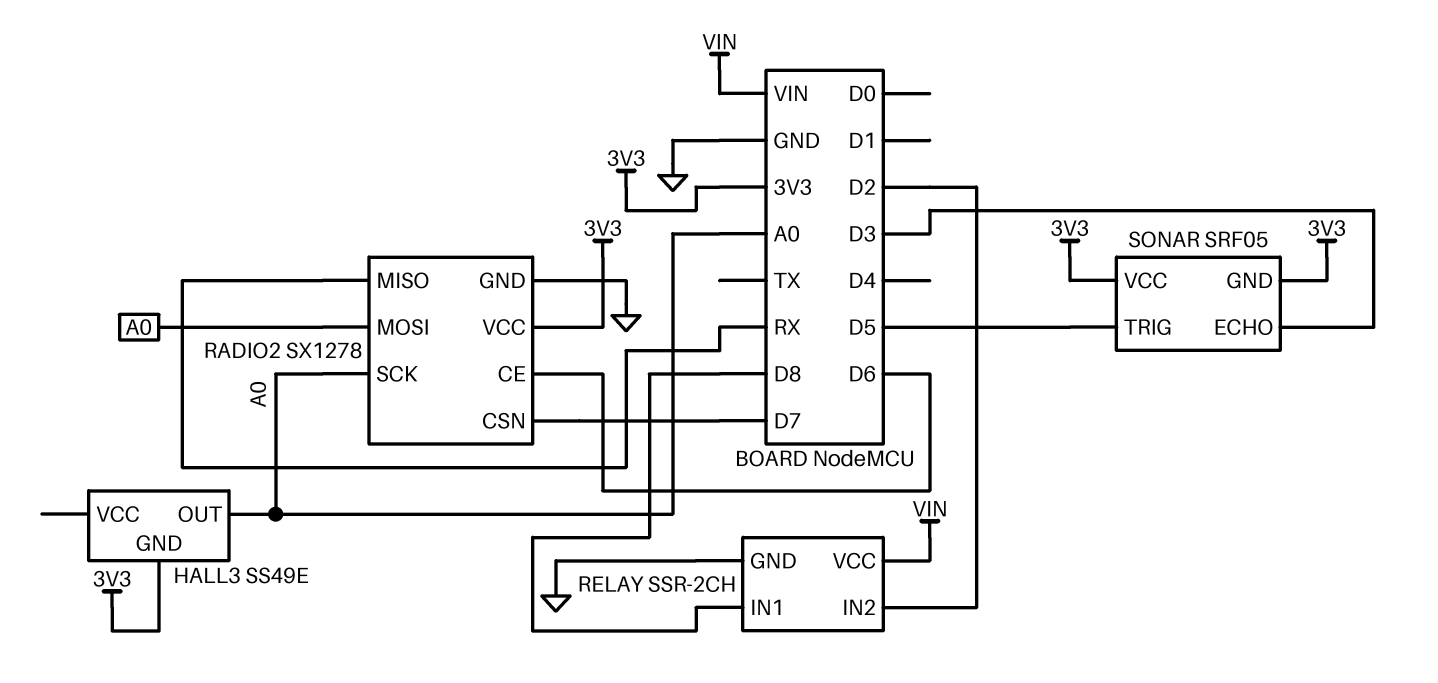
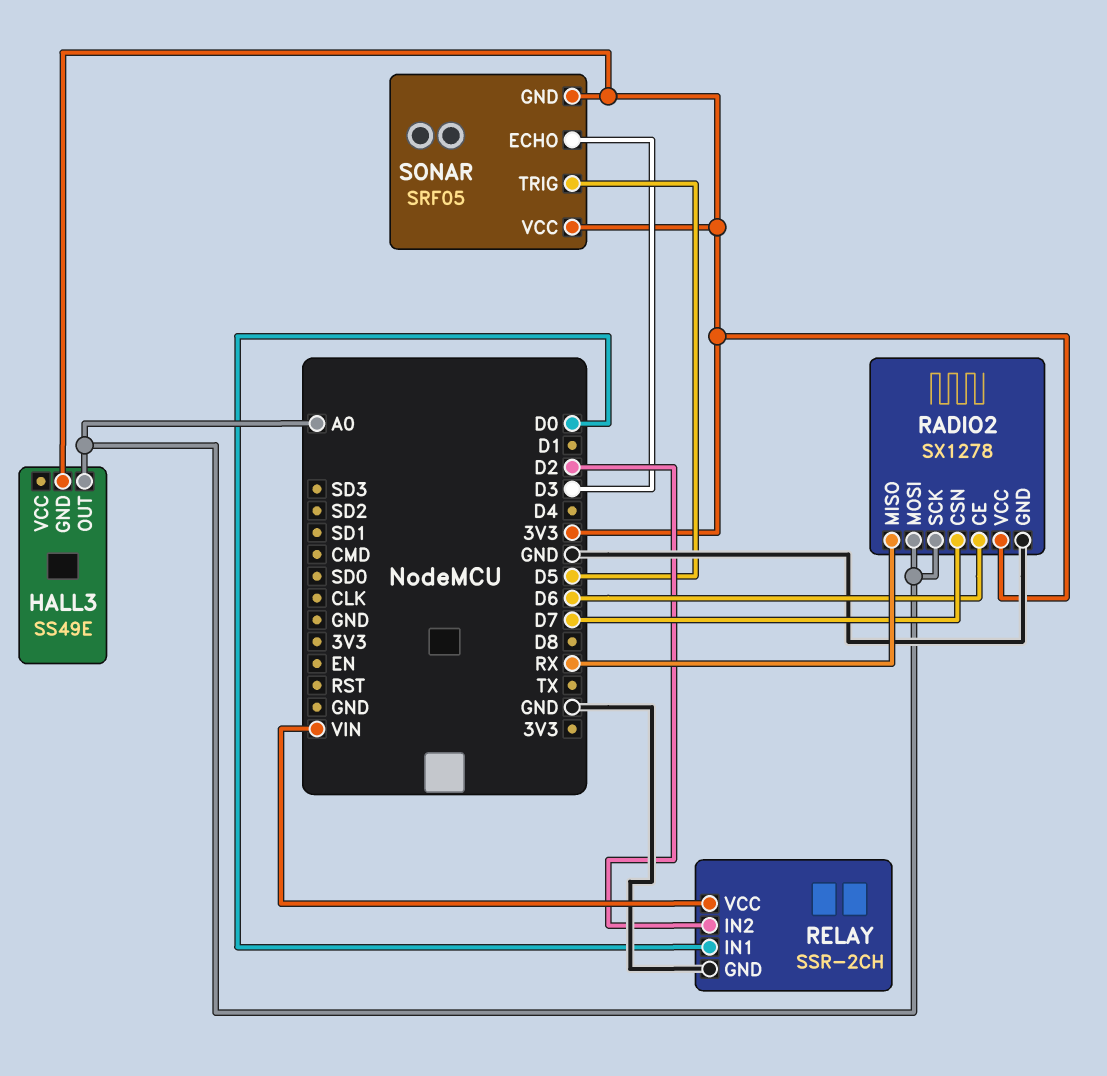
RELAY pin IN1: D8 -> D0

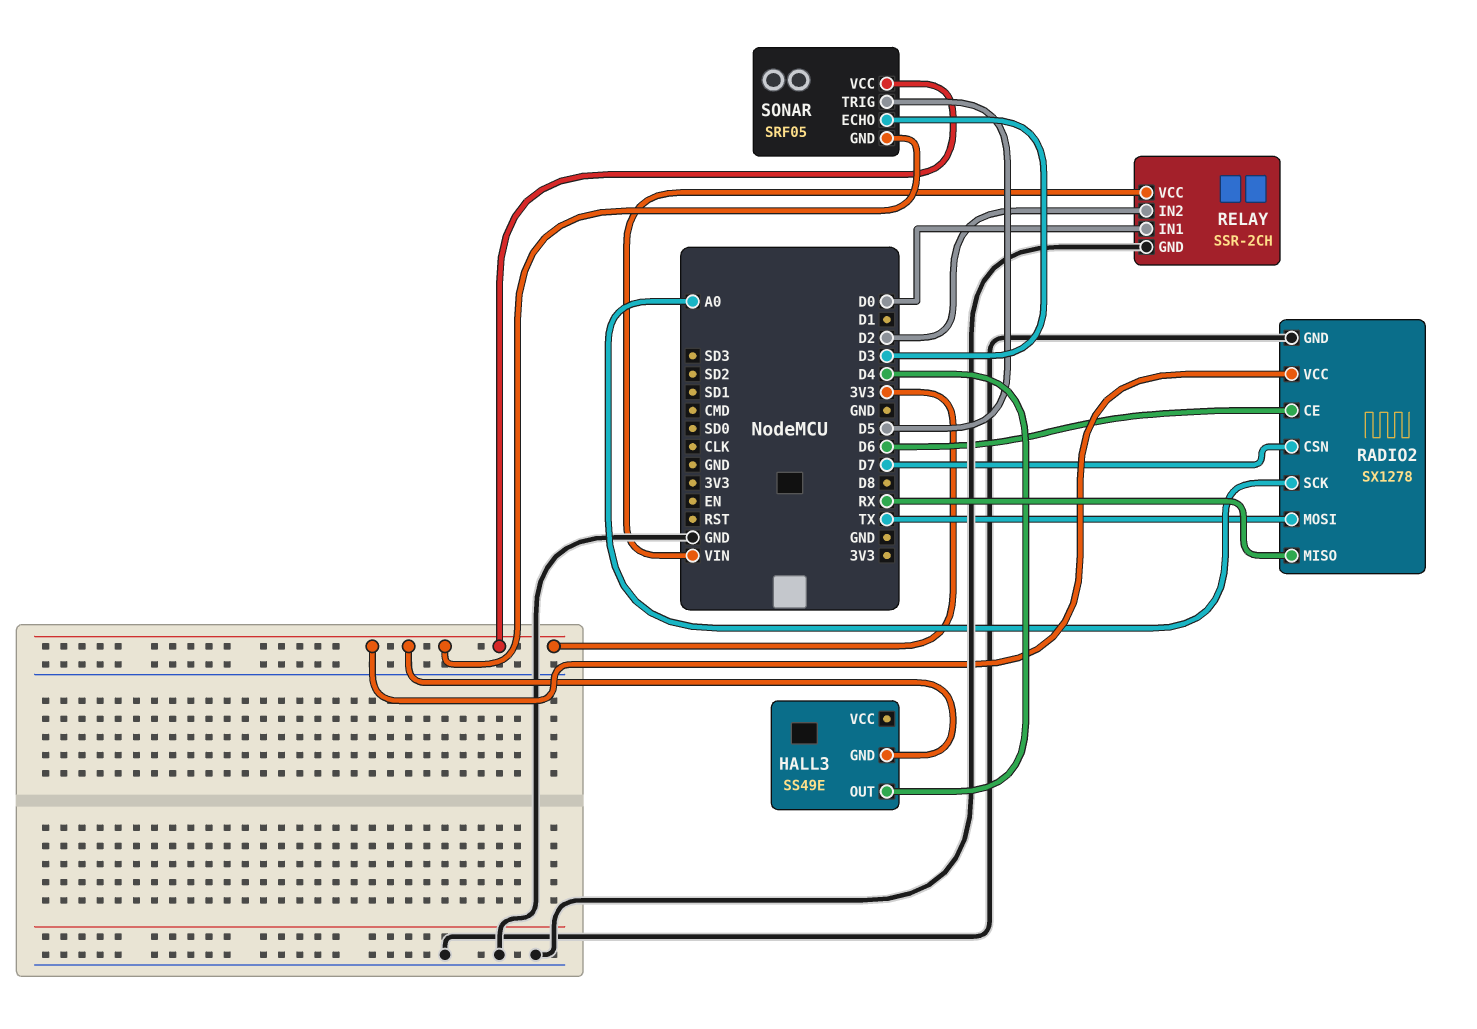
HALL3 pin OUT: A0 -> D4
RADIO2 pin MOSI: A0 -> TX

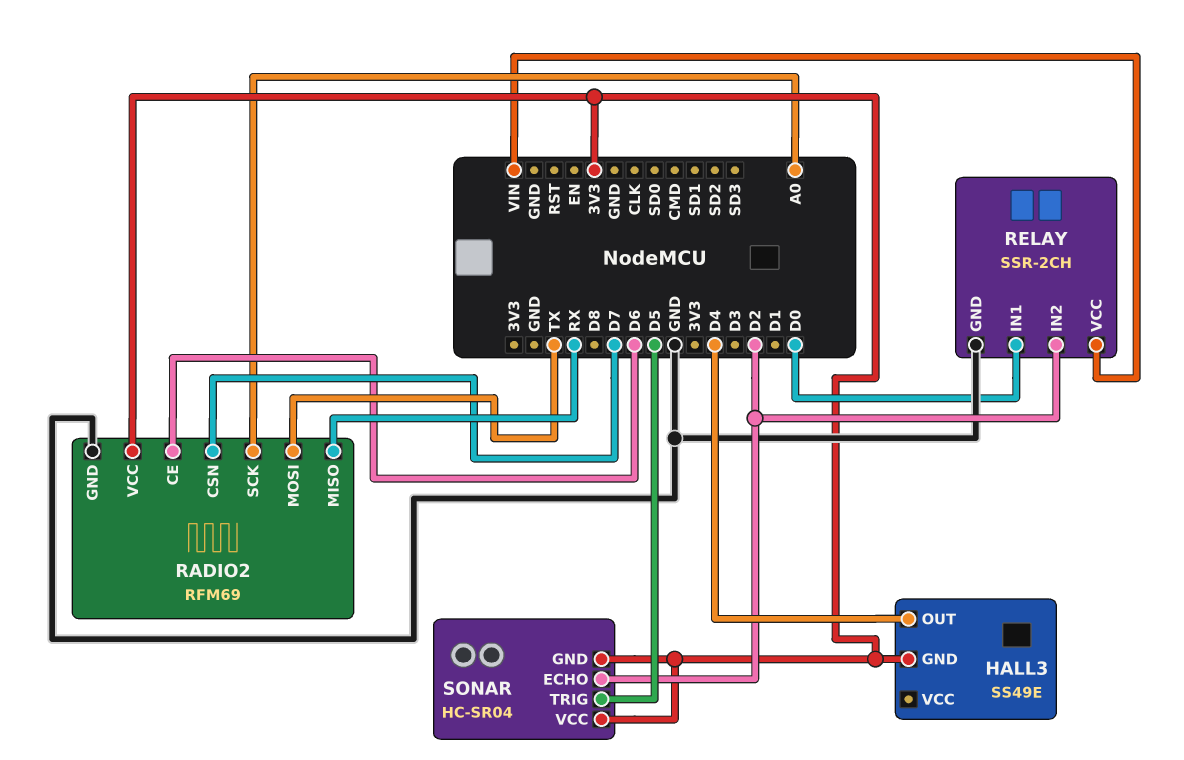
RADIO2: SX1278 -> RFM69
SONAR: SRF05 -> HC-SR04
SONAR pin ECHO: D3 -> D2

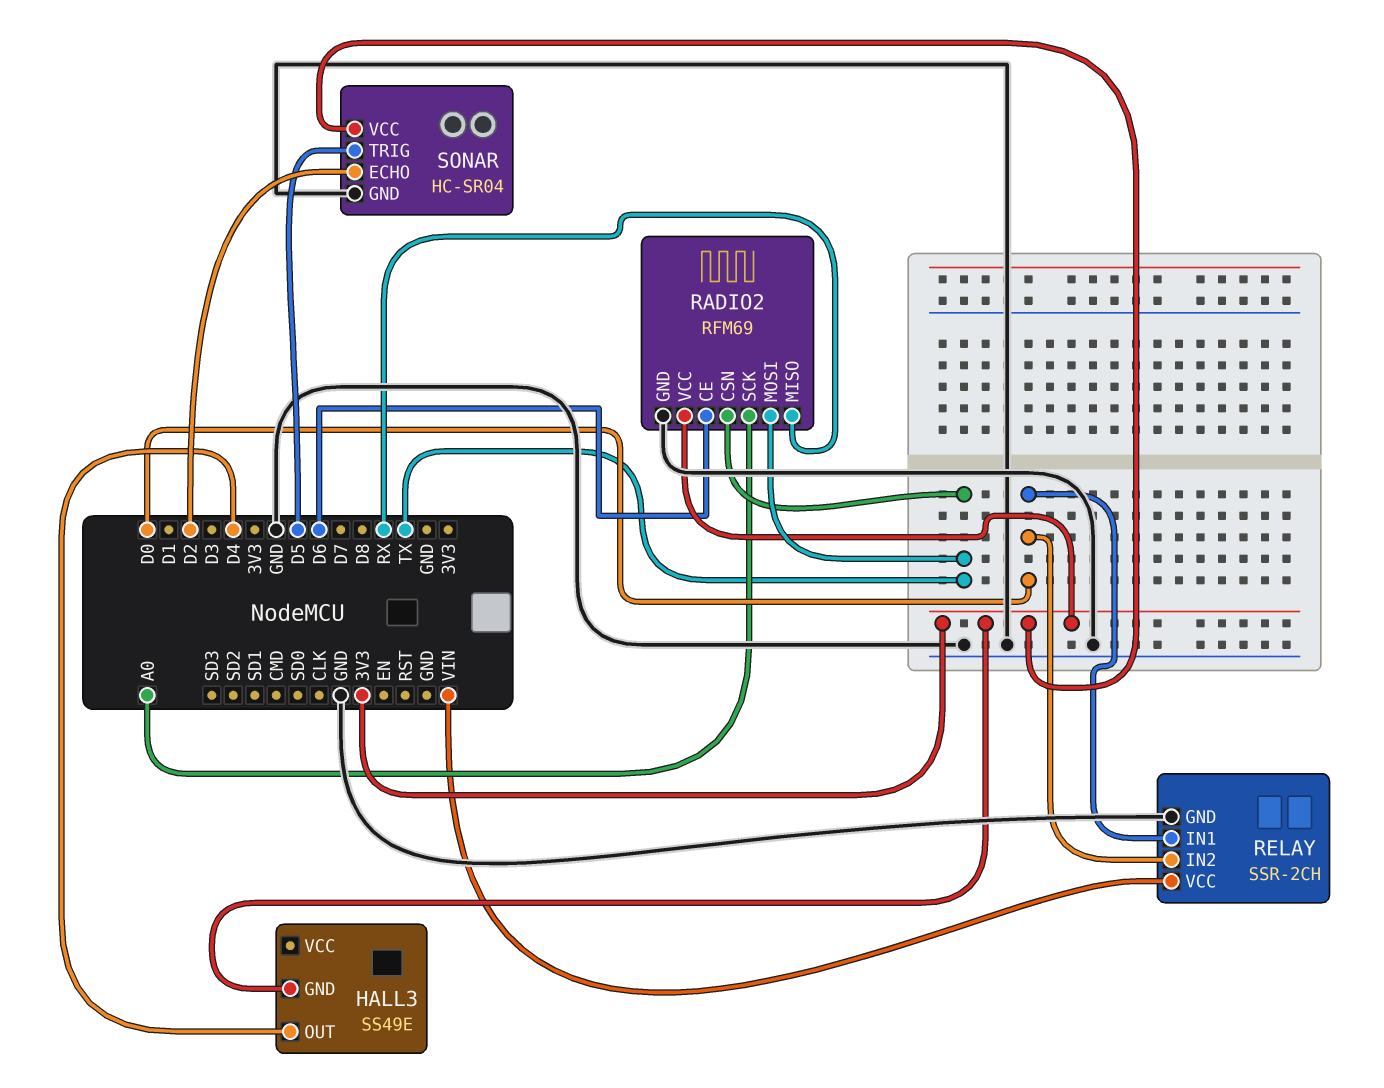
RADIO2 pin CSN: D7 -> TX
RELAY pin IN2: D2 -> D0
SONAR pin GND: 3V3 -> GND

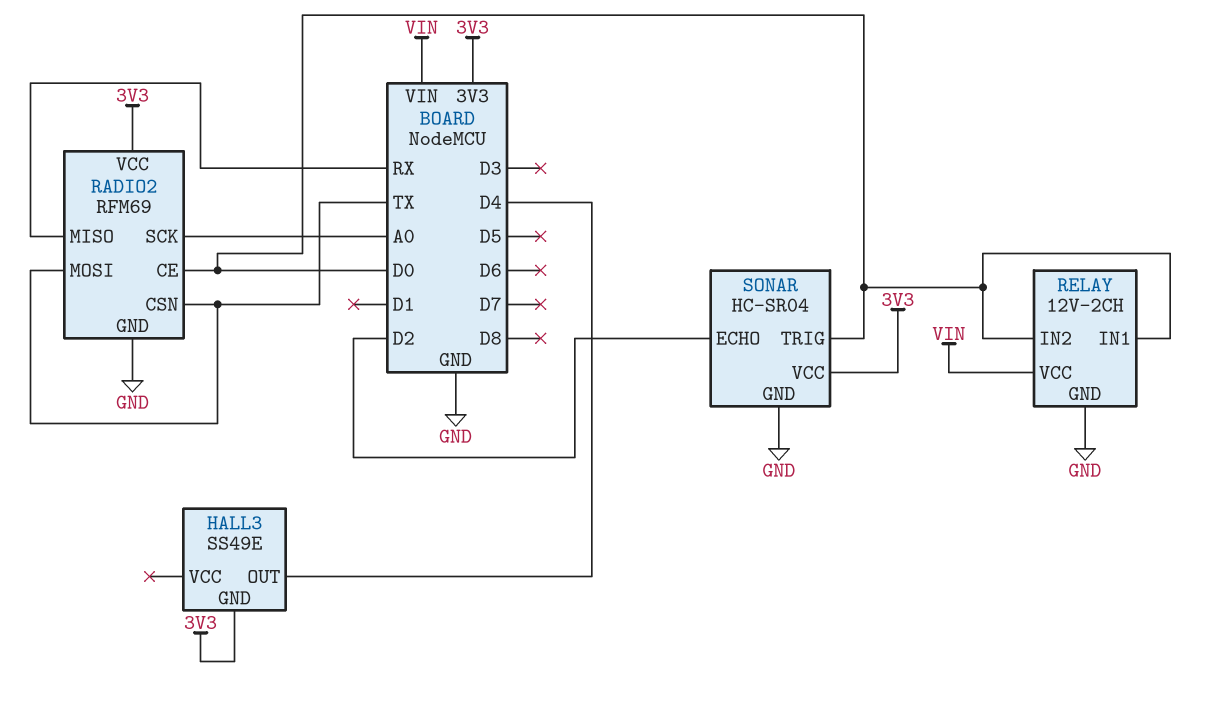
RADIO2 pin CE: D6 -> D0
RELAY: SSR-2CH -> 12V-2CH
SONAR pin TRIG: D5 -> D0

